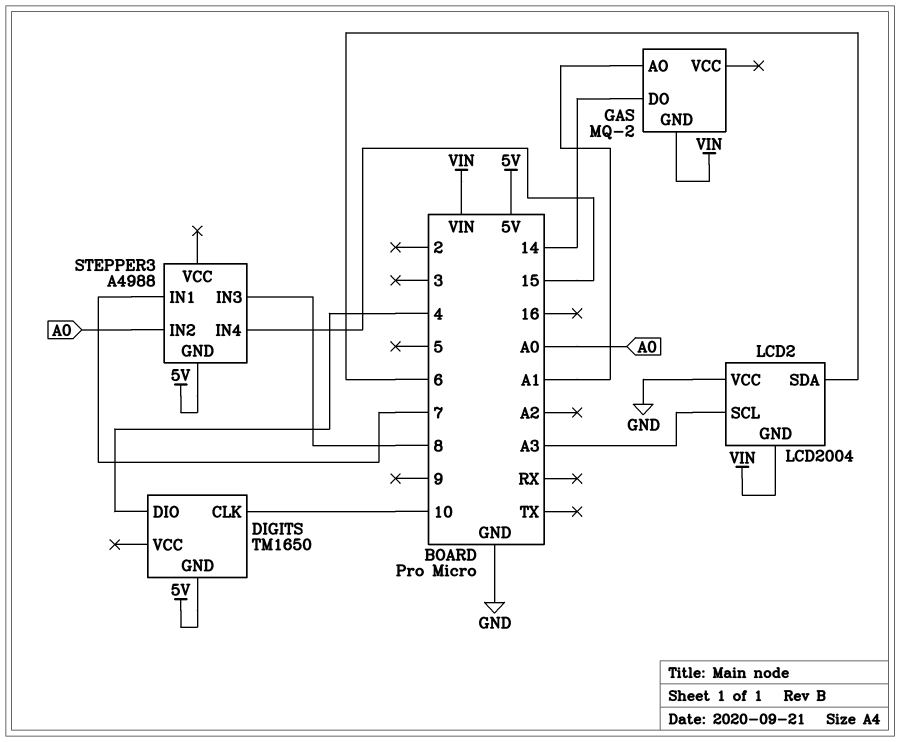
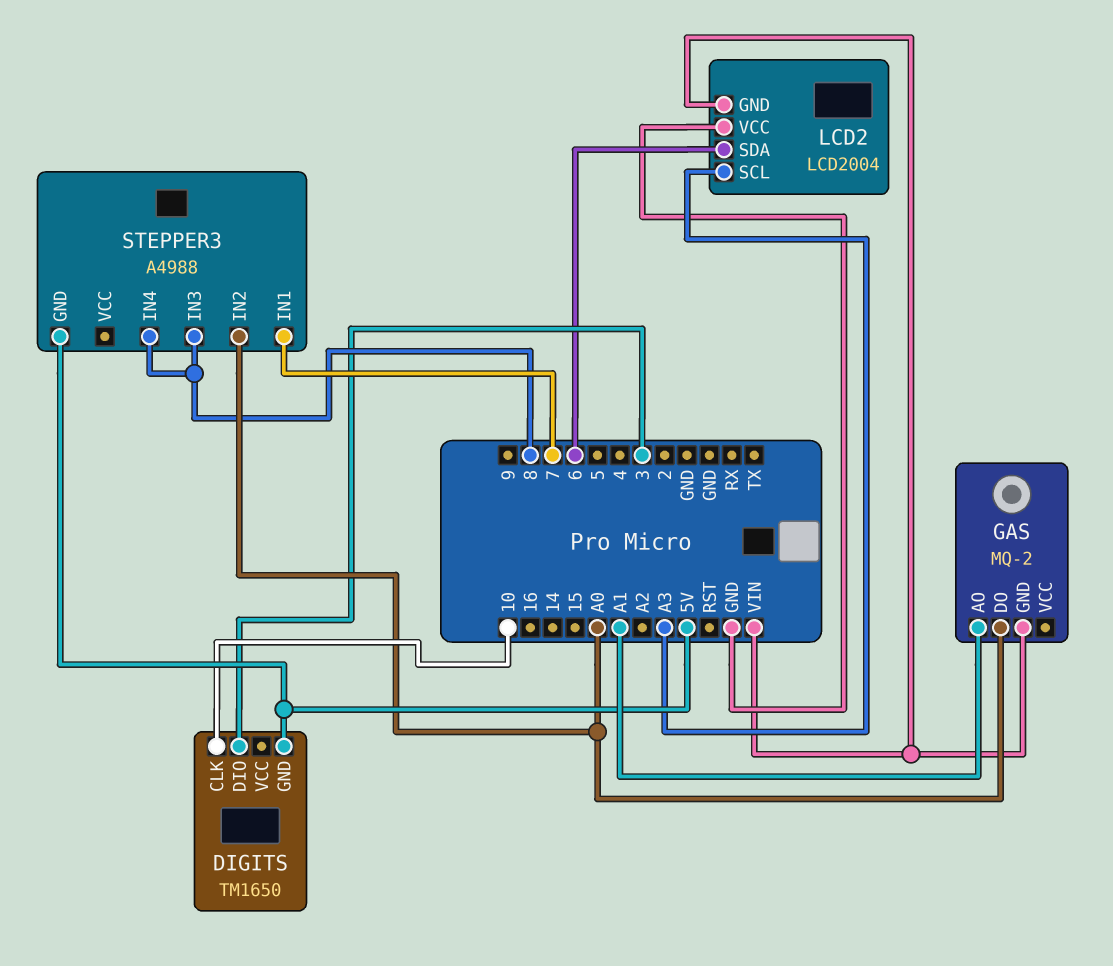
DIGITS pin DIO: 4 -> 3
GAS pin DO: 14 -> A0
STEPPER3 pin IN4: 15 -> 8

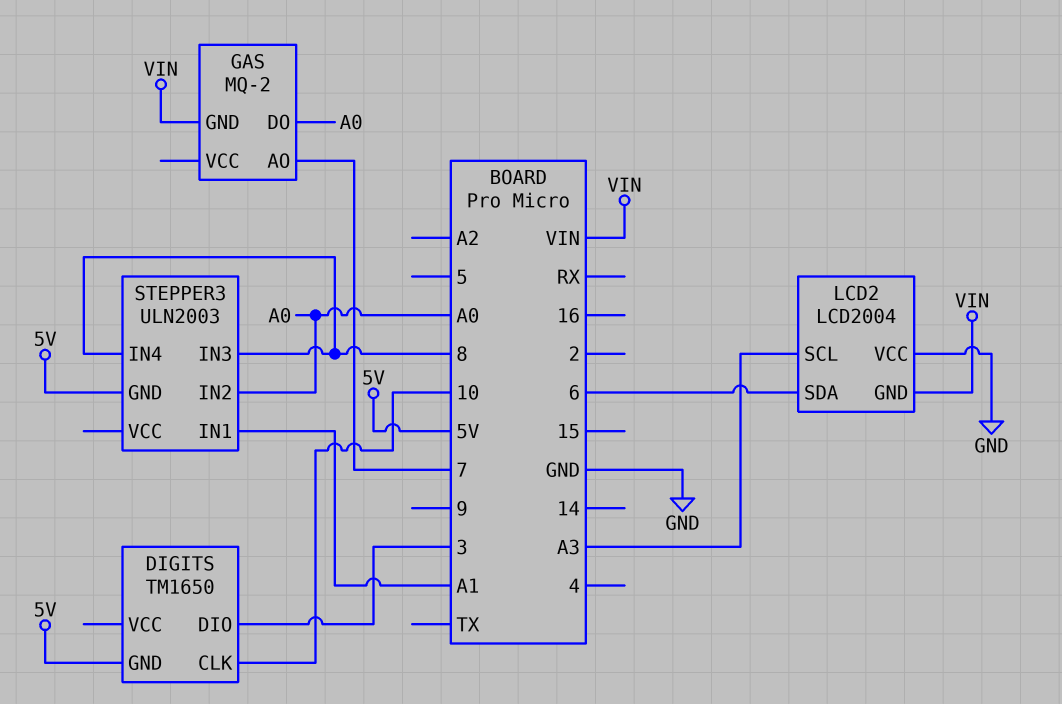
GAS pin AO: A1 -> 7
STEPPER3: A4988 -> ULN2003
STEPPER3 pin IN1: 7 -> A1

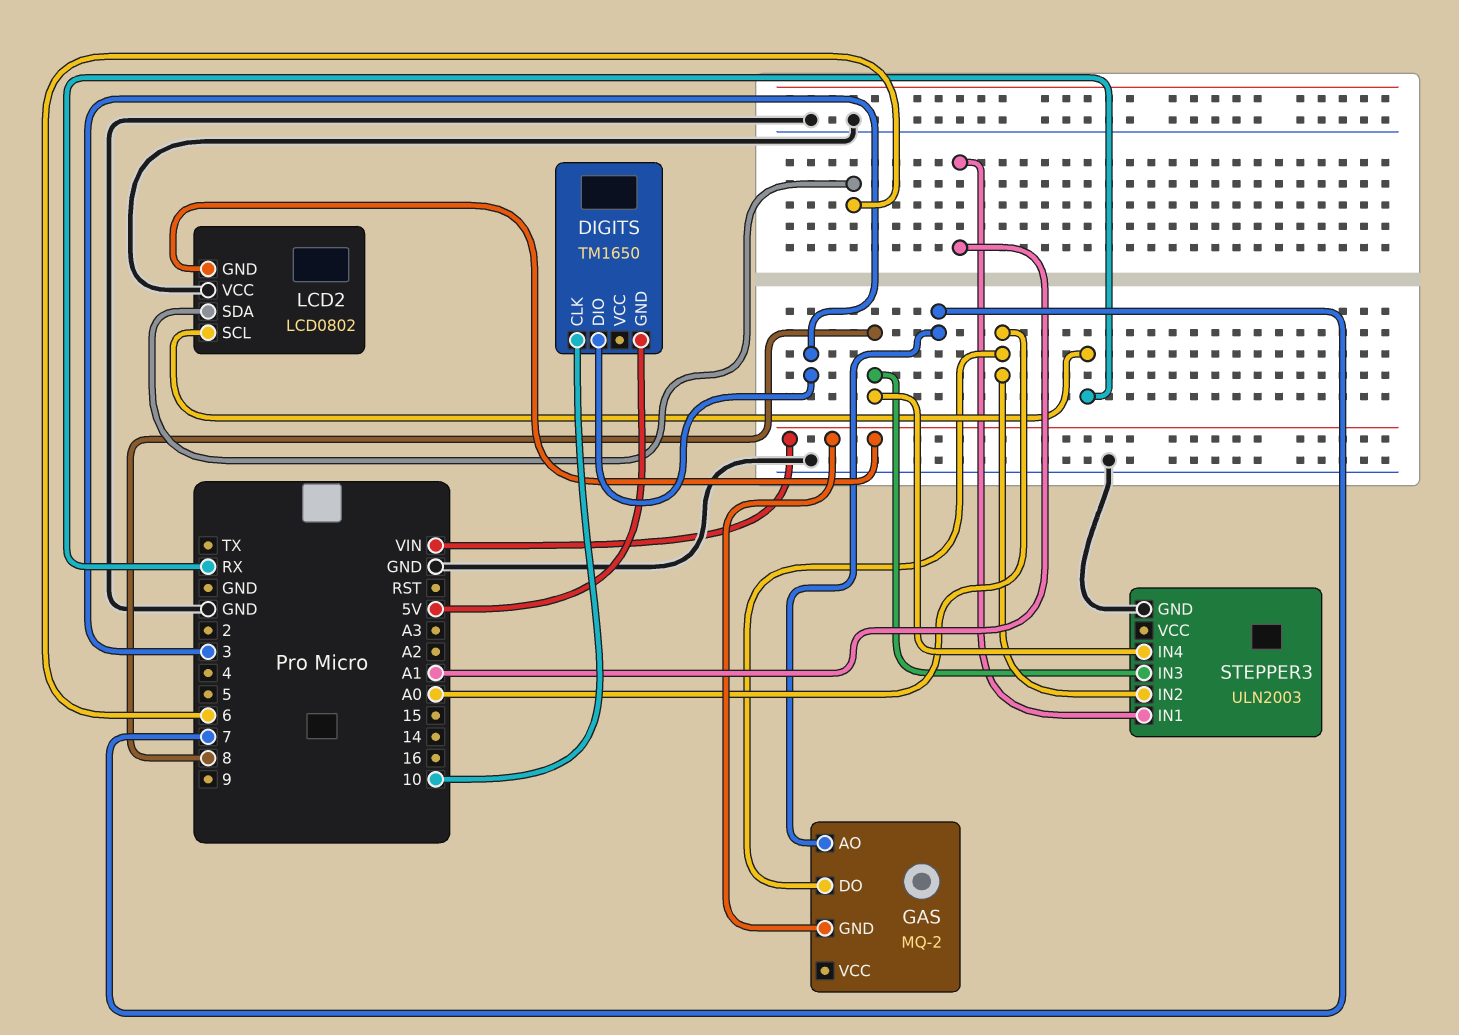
LCD2: LCD2004 -> LCD0802
LCD2 pin SCL: A3 -> RX
STEPPER3 pin GND: 5V -> GND

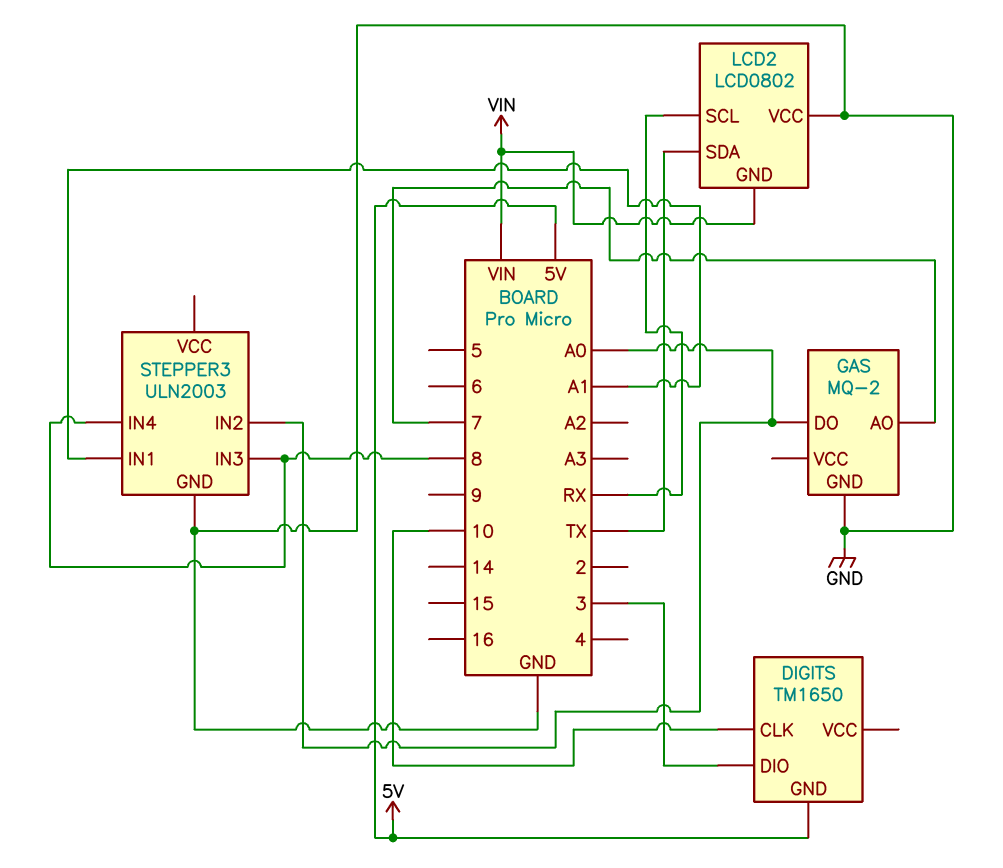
GAS pin GND: VIN -> GND
LCD2 pin SDA: 6 -> TX

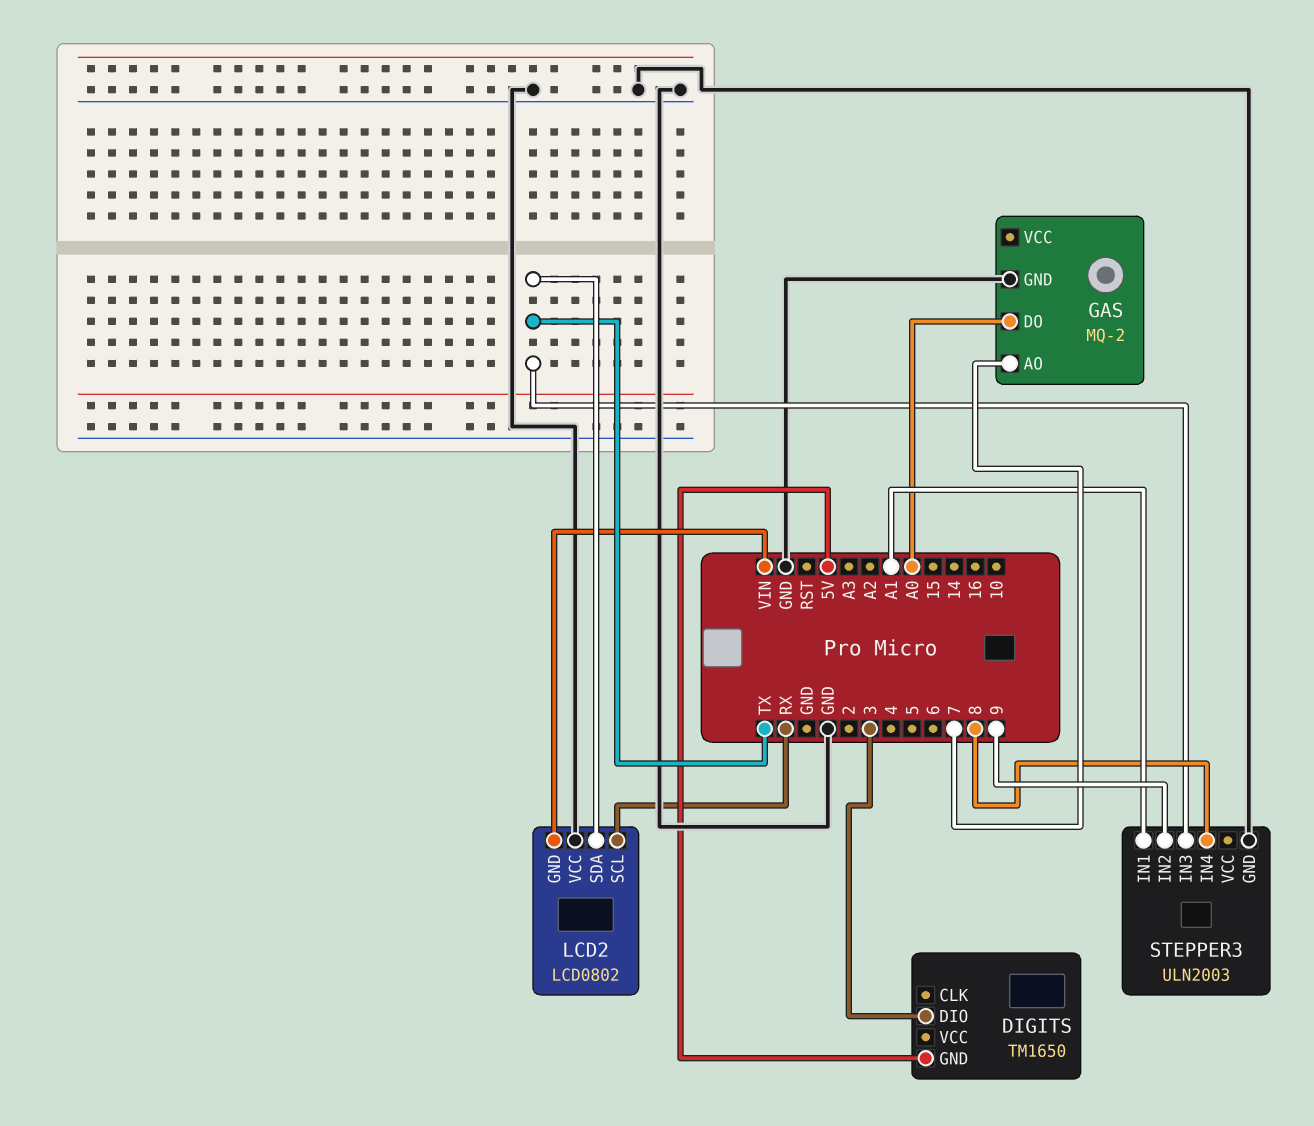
DIGITS pin CLK: 10 -> none
STEPPER3 pin IN2: A0 -> 9
STEPPER3 pin IN3: 8 -> TX

